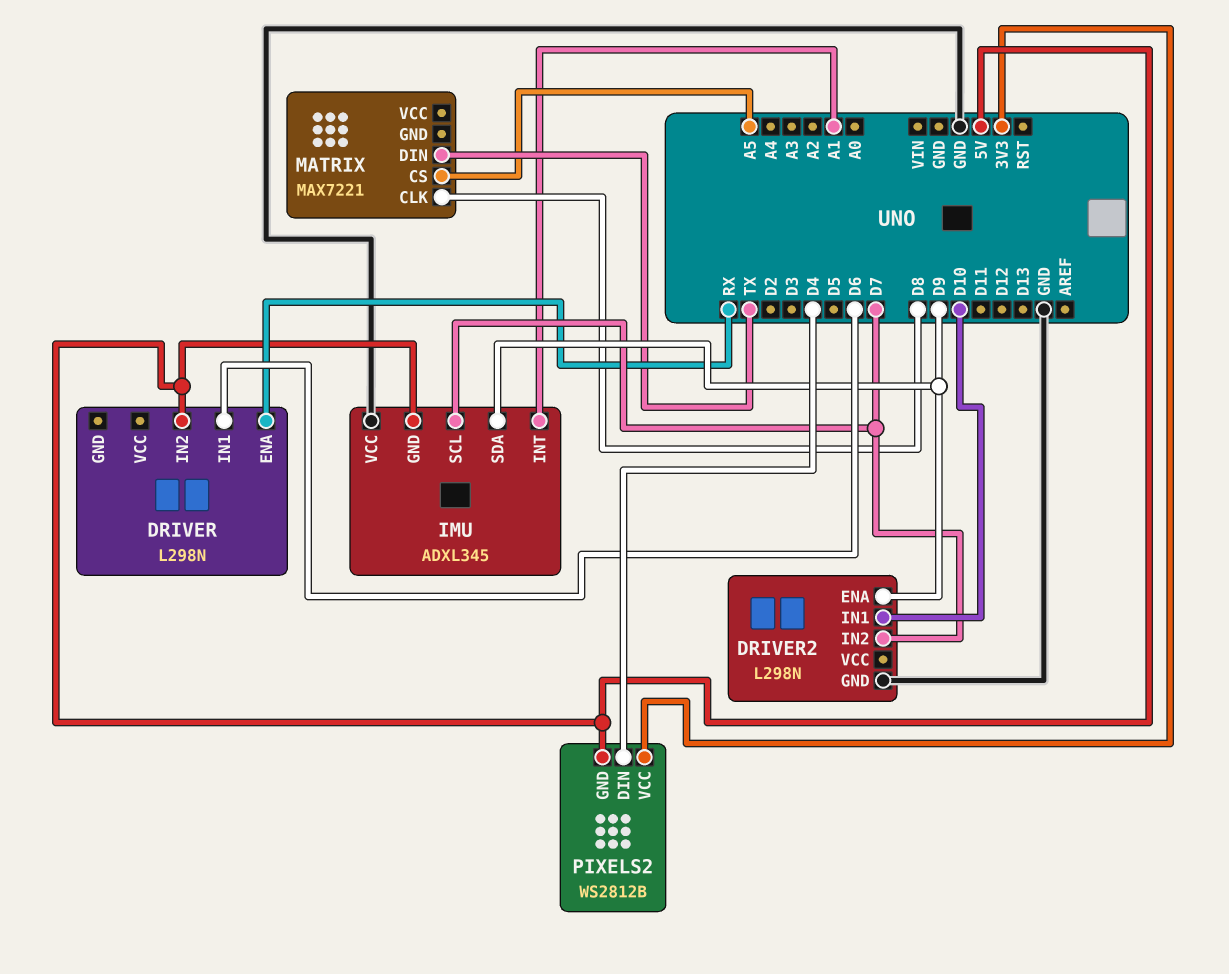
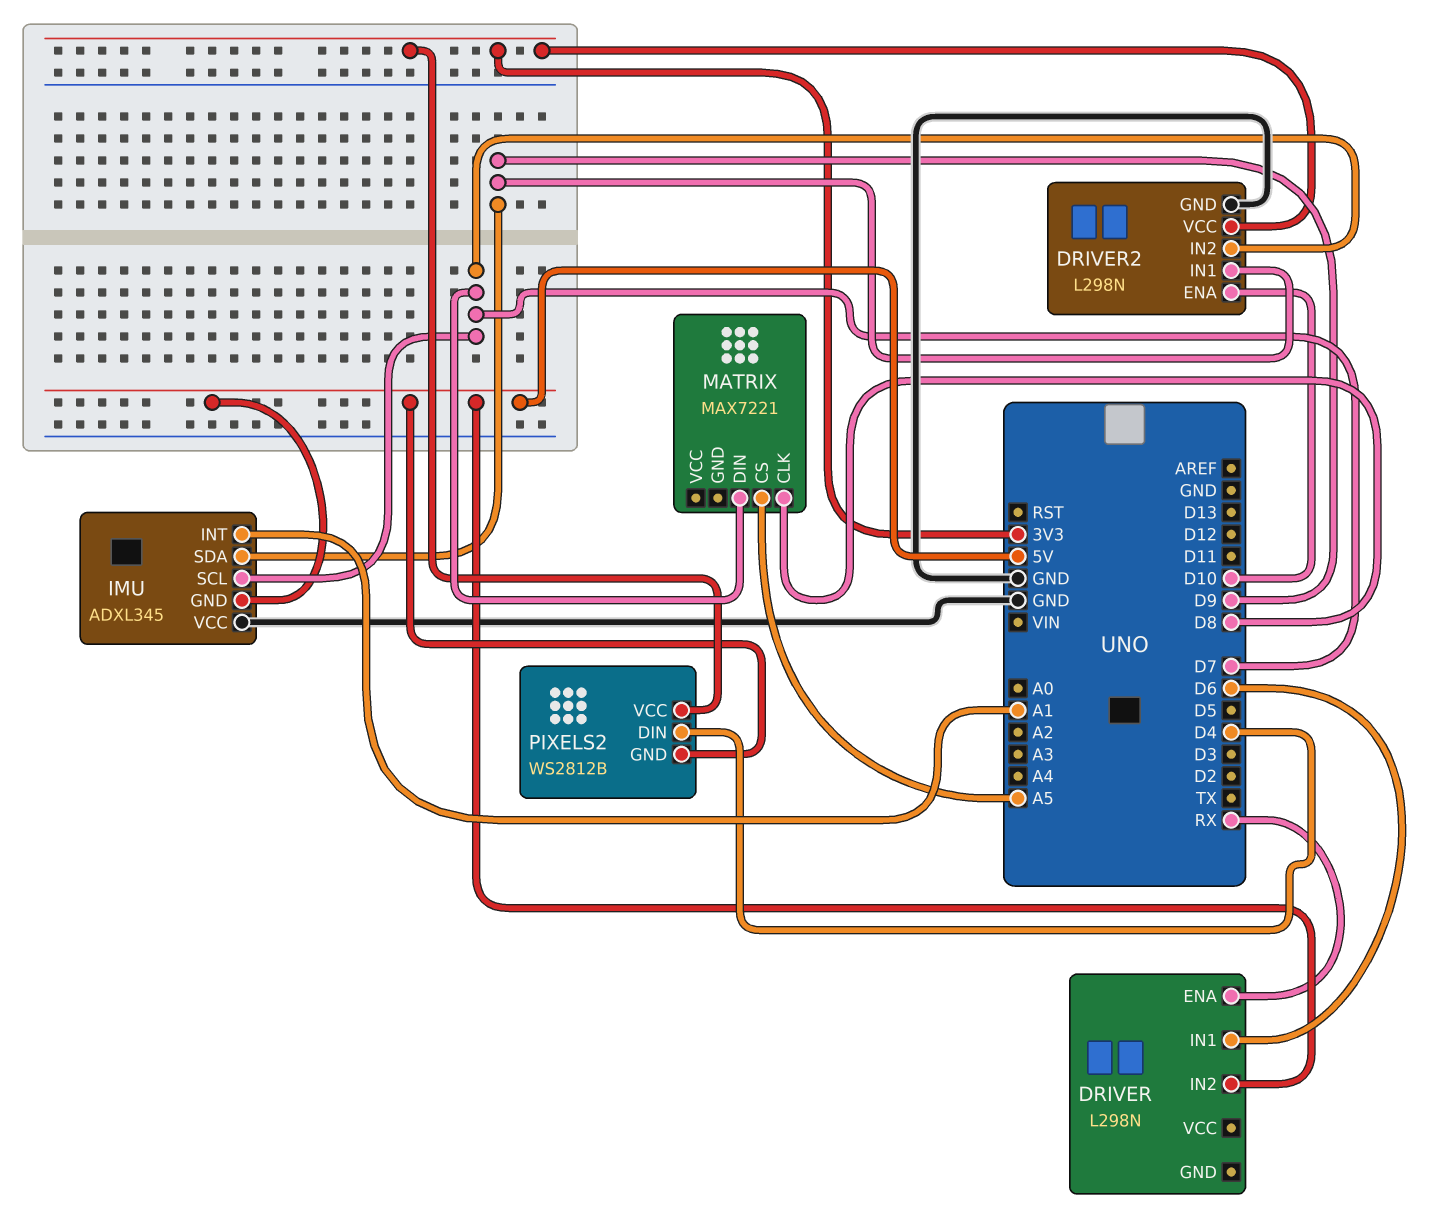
DRIVER2 pin ENA: D9 -> D10
DRIVER2 pin IN1: D10 -> D9
DRIVER2 pin VCC: none -> 3V3
MATRIX pin DIN: TX -> D7

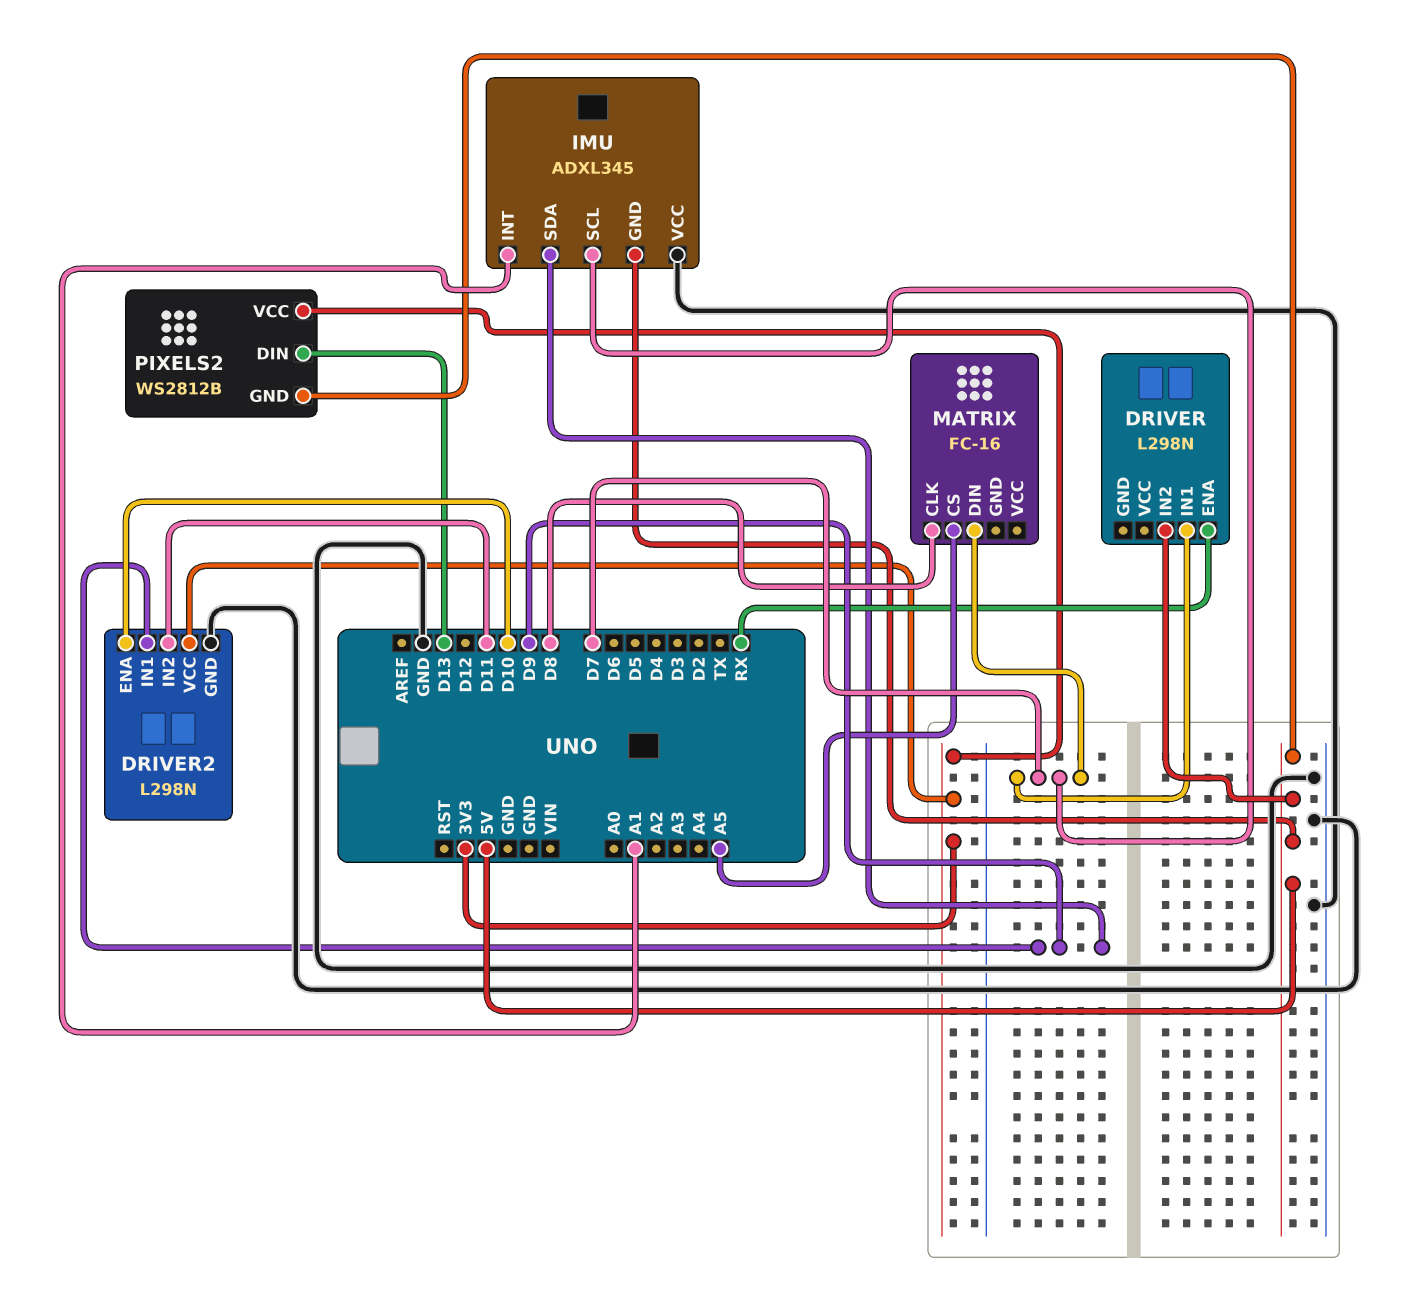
DRIVER pin IN1: D6 -> D7
DRIVER2 pin IN2: D7 -> D11
MATRIX: MAX7221 -> FC-16
PIXELS2 pin DIN: D4 -> D13

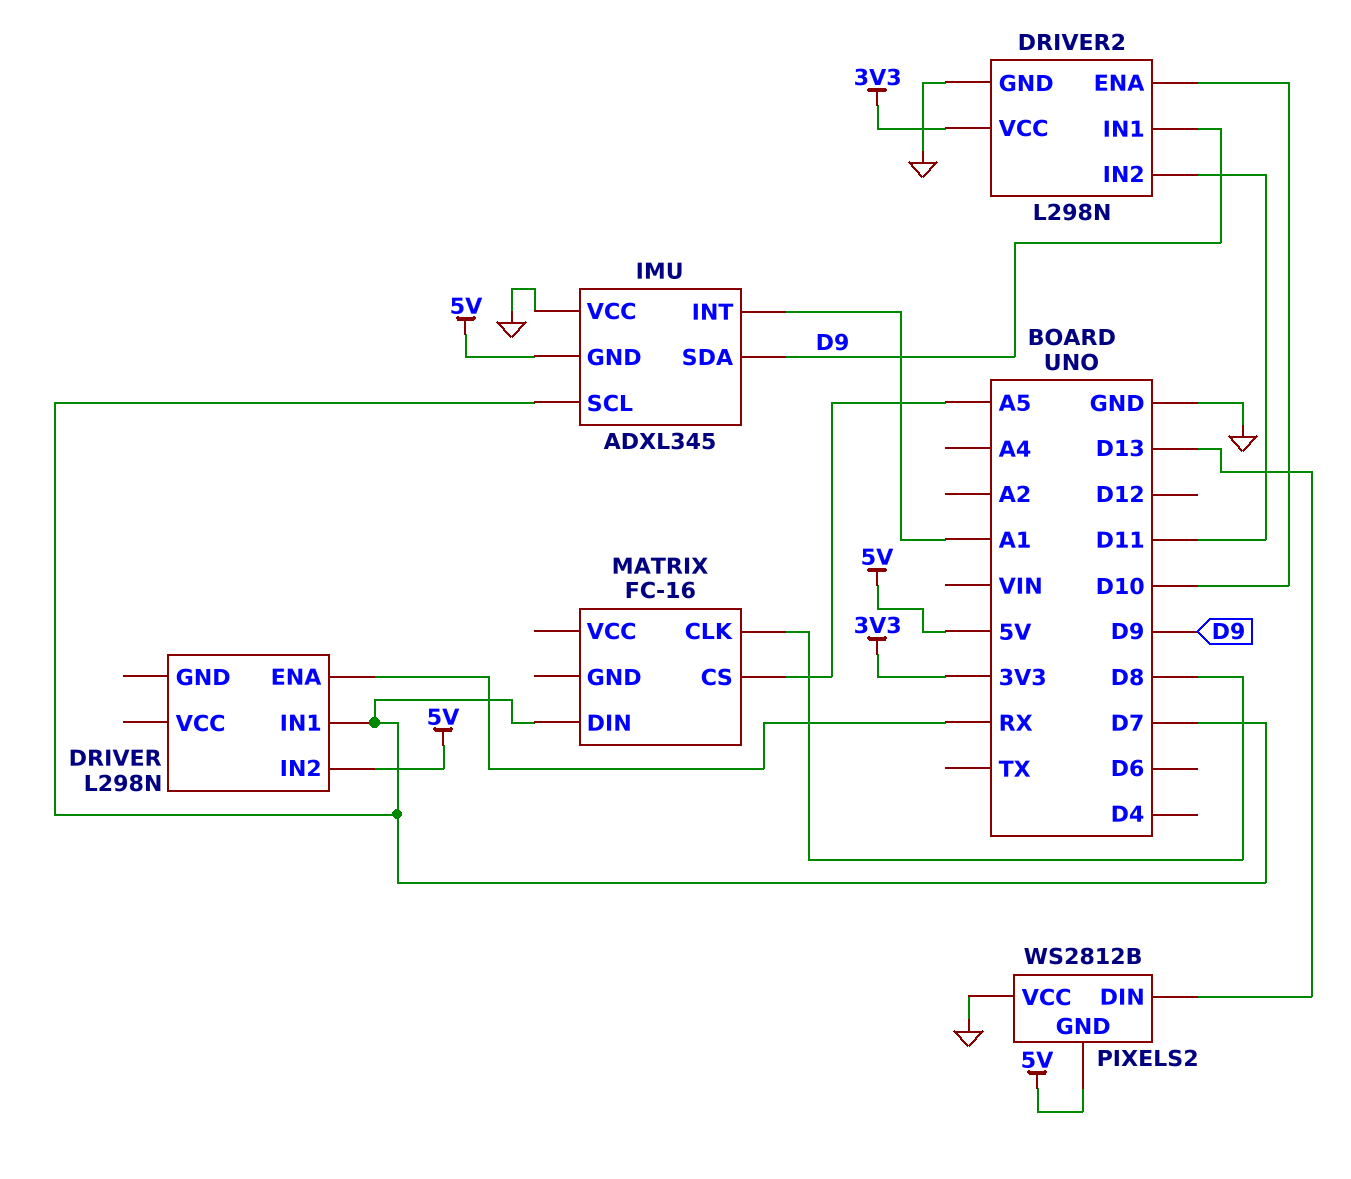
PIXELS2 pin VCC: 3V3 -> GND

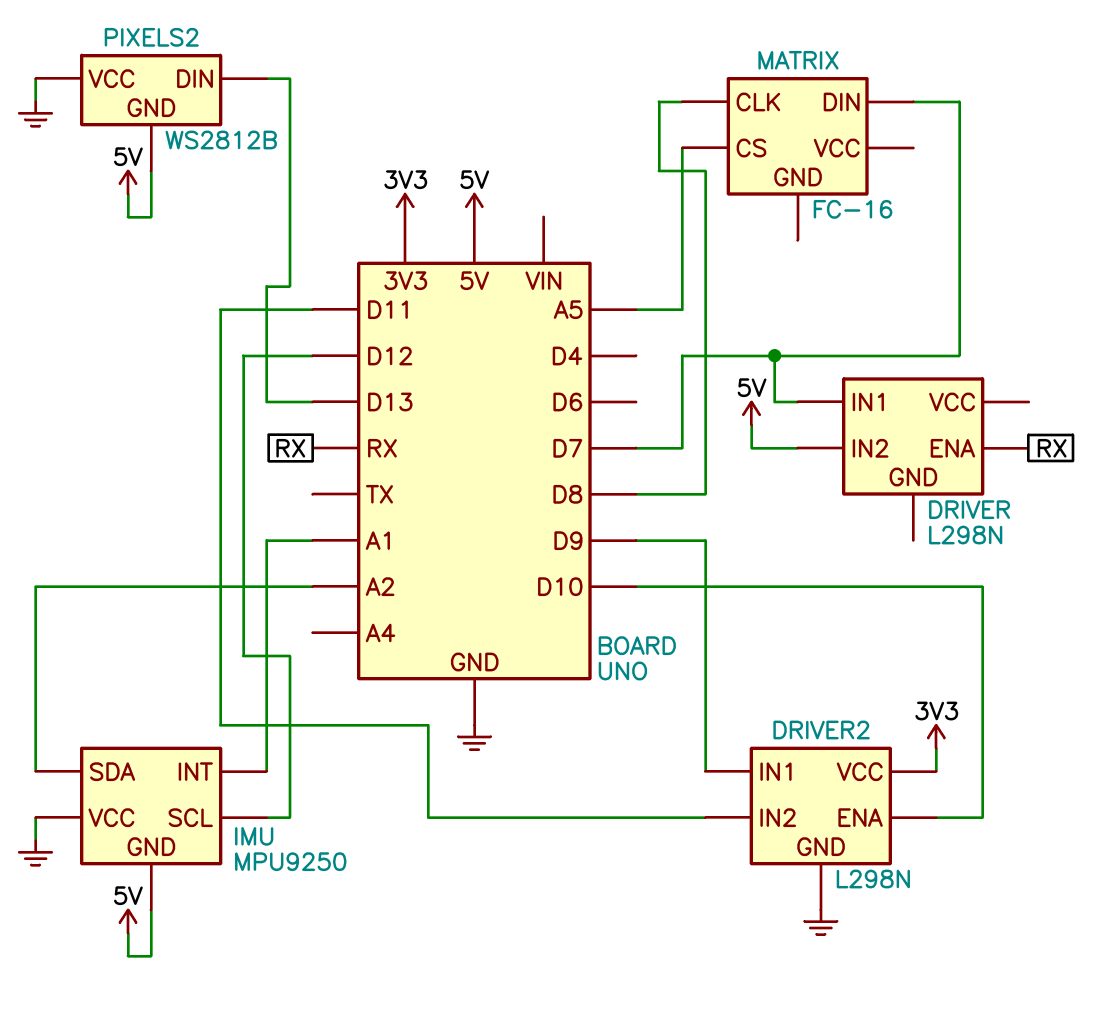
IMU: ADXL345 -> MPU9250
IMU pin SCL: D7 -> D12
IMU pin SDA: D9 -> A2

